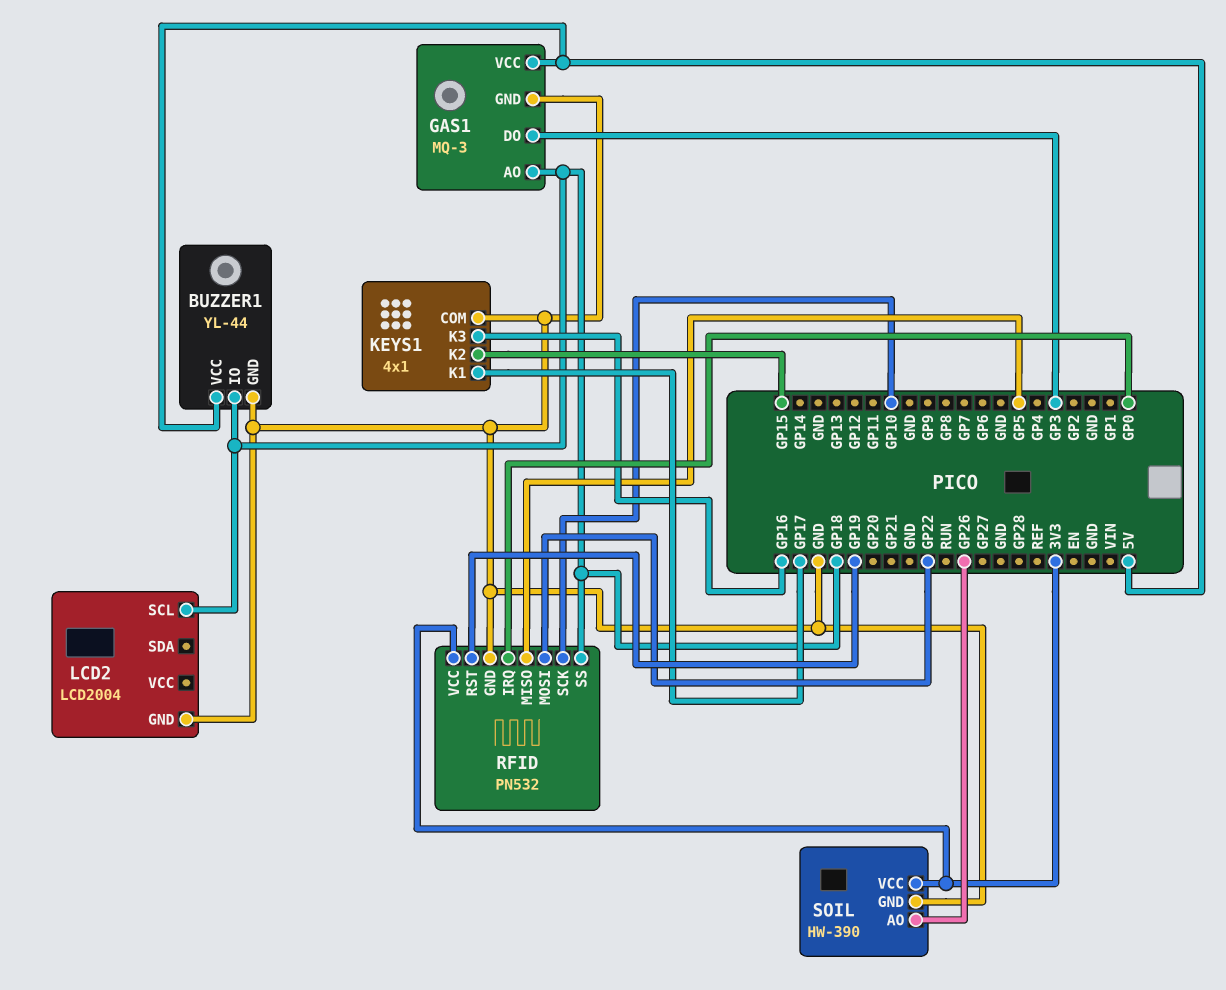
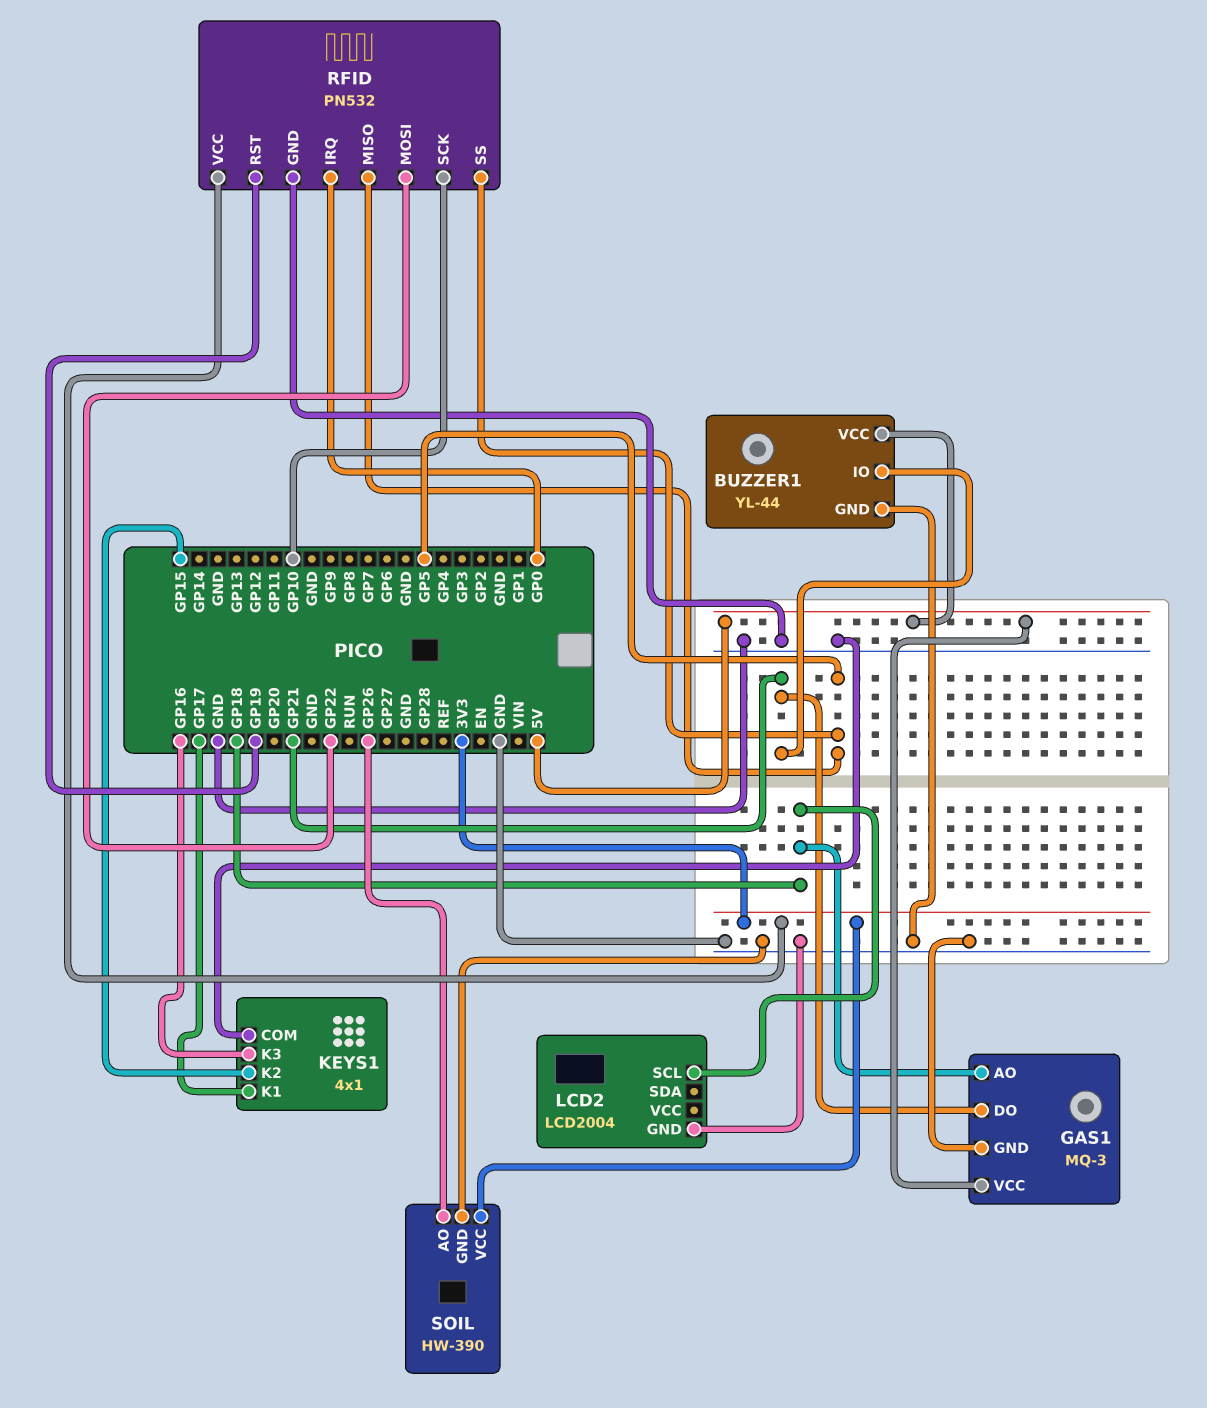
BUZZER1 pin IO: GP18 -> GP21
GAS1 pin DO: GP3 -> GP21
RFID pin SS: GP18 -> GP5

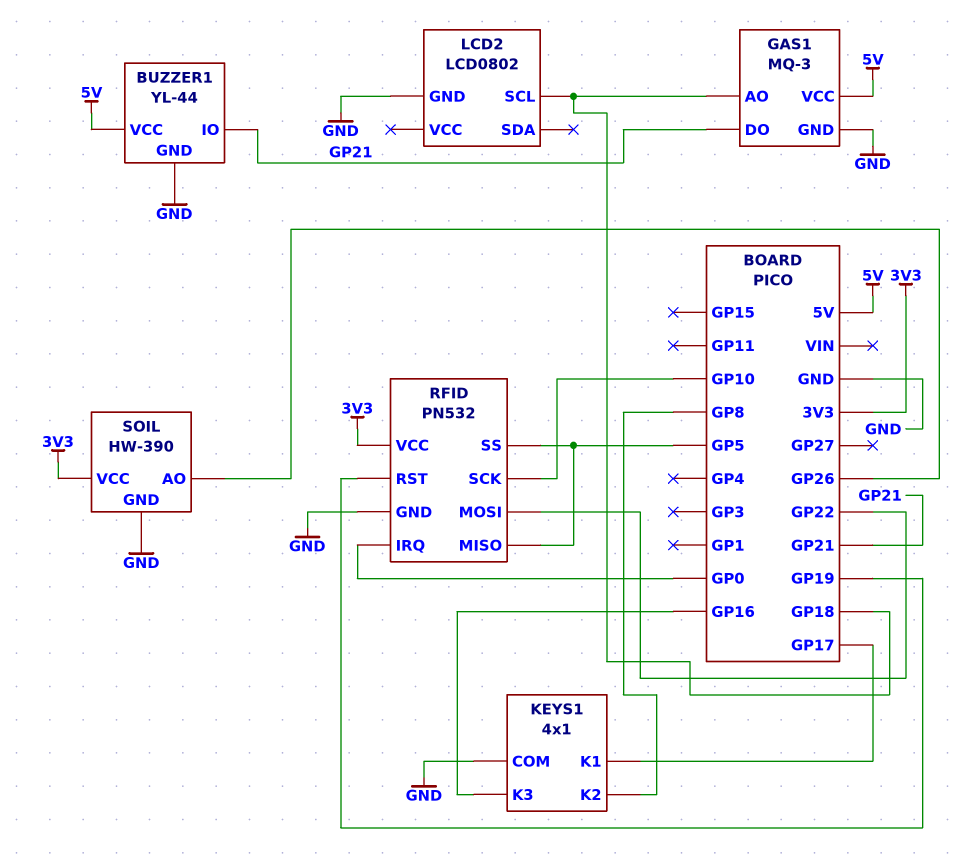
KEYS1 pin K2: GP15 -> GP8
LCD2: LCD2004 -> LCD0802

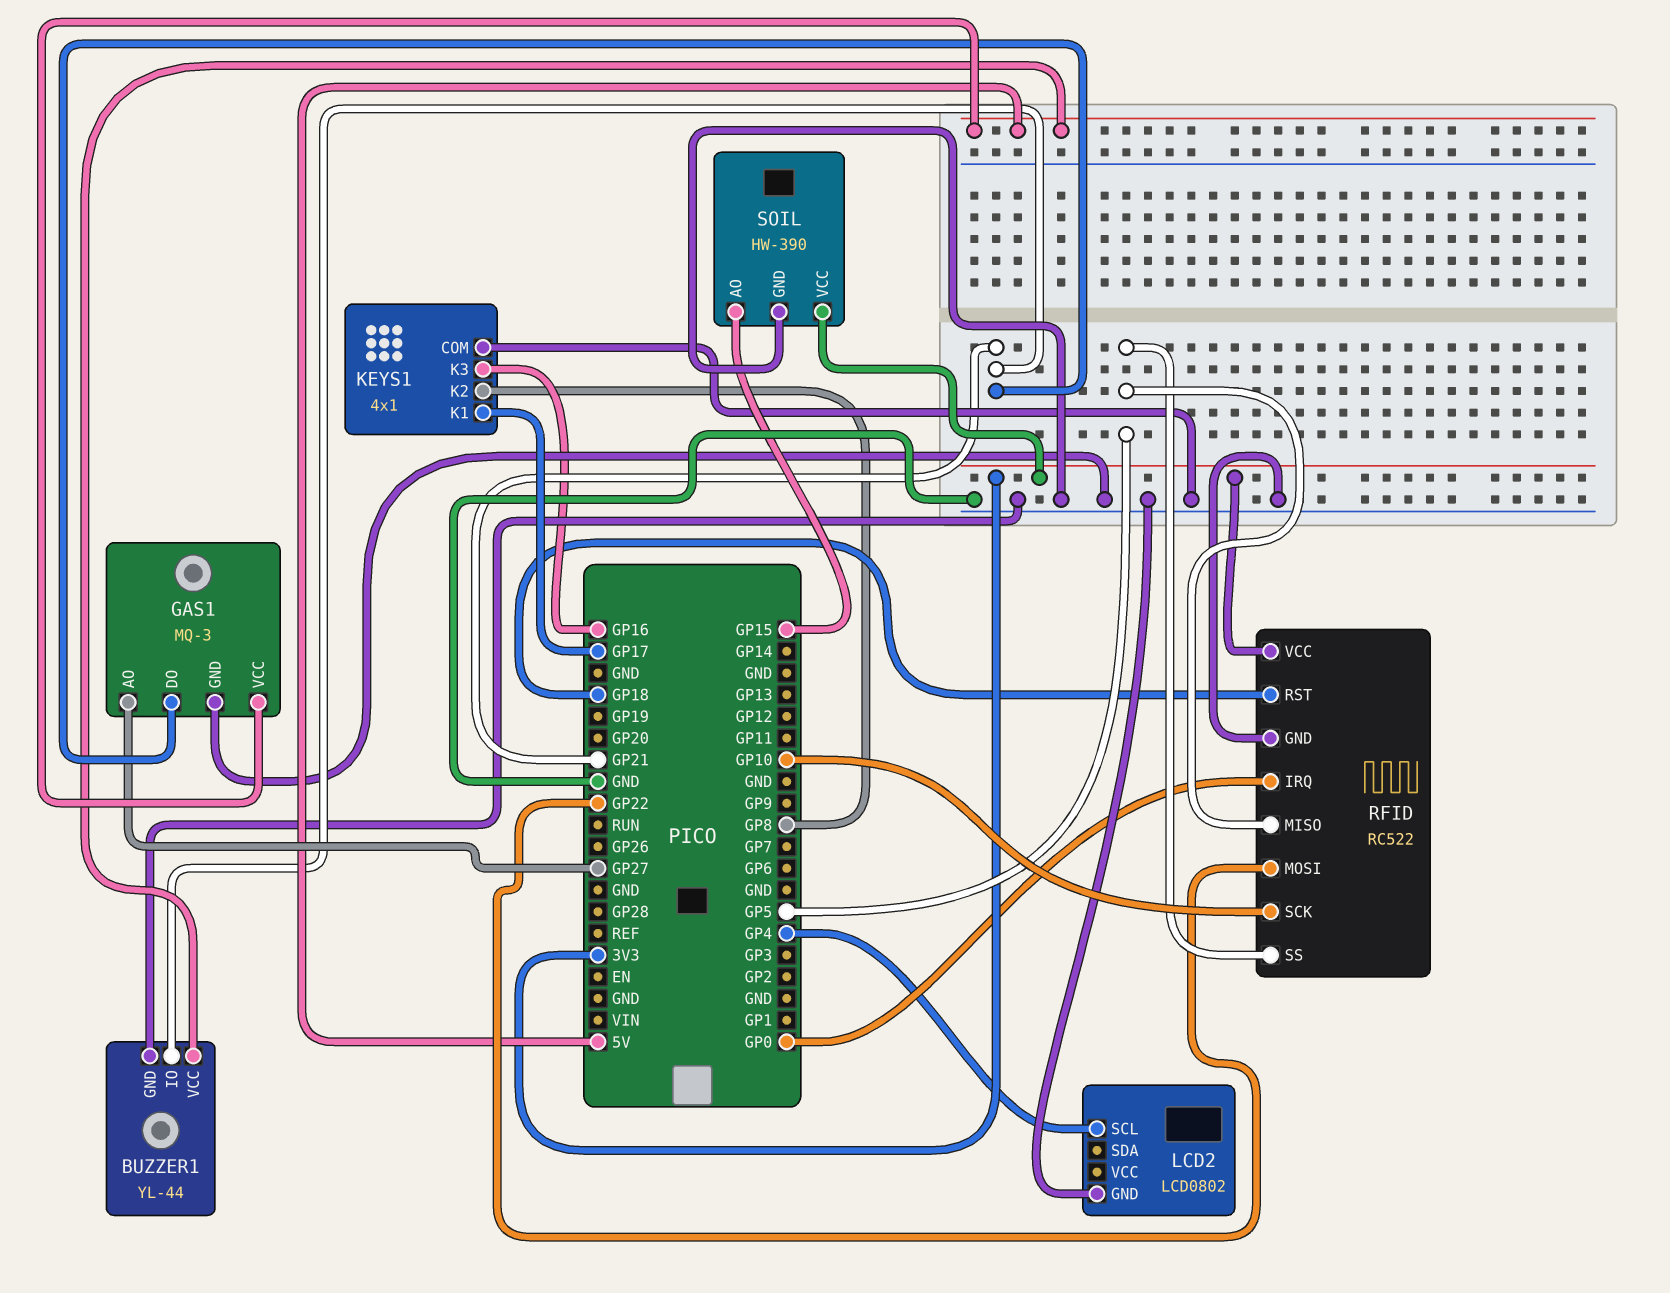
GAS1 pin AO: GP18 -> GP27
LCD2 pin SCL: GP18 -> GP4
RFID: PN532 -> RC522
RFID pin RST: GP19 -> GP18
SOIL pin AO: GP26 -> GP15

